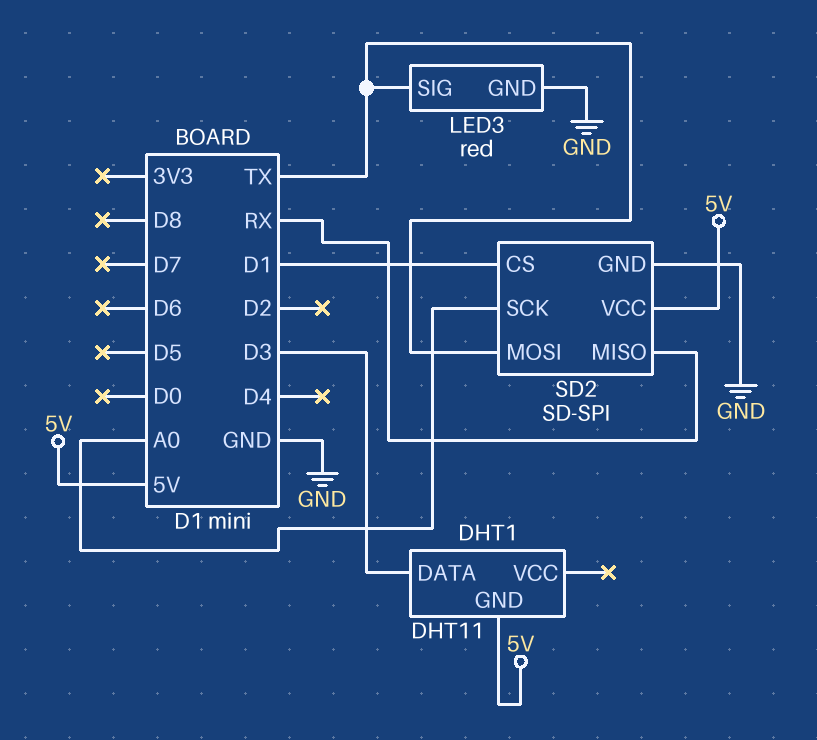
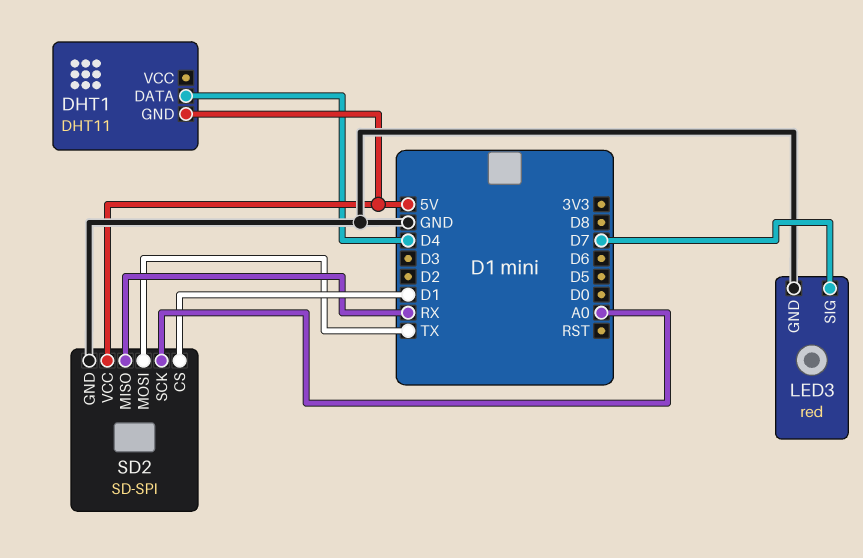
DHT1 pin DATA: D3 -> D4
LED3 pin SIG: TX -> D7

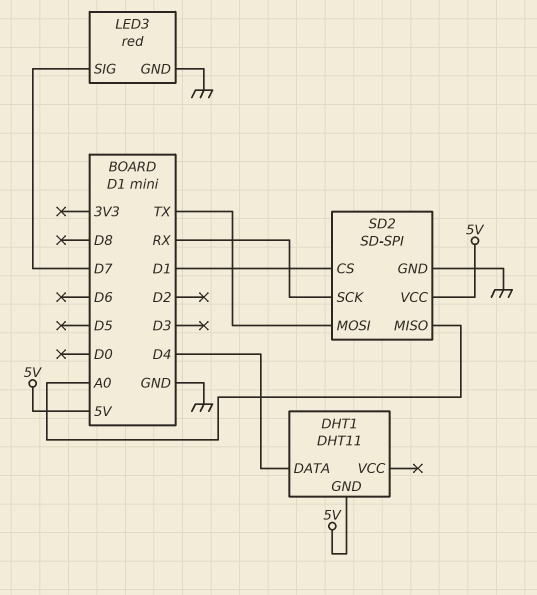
SD2 pin MISO: RX -> A0
SD2 pin SCK: A0 -> RX

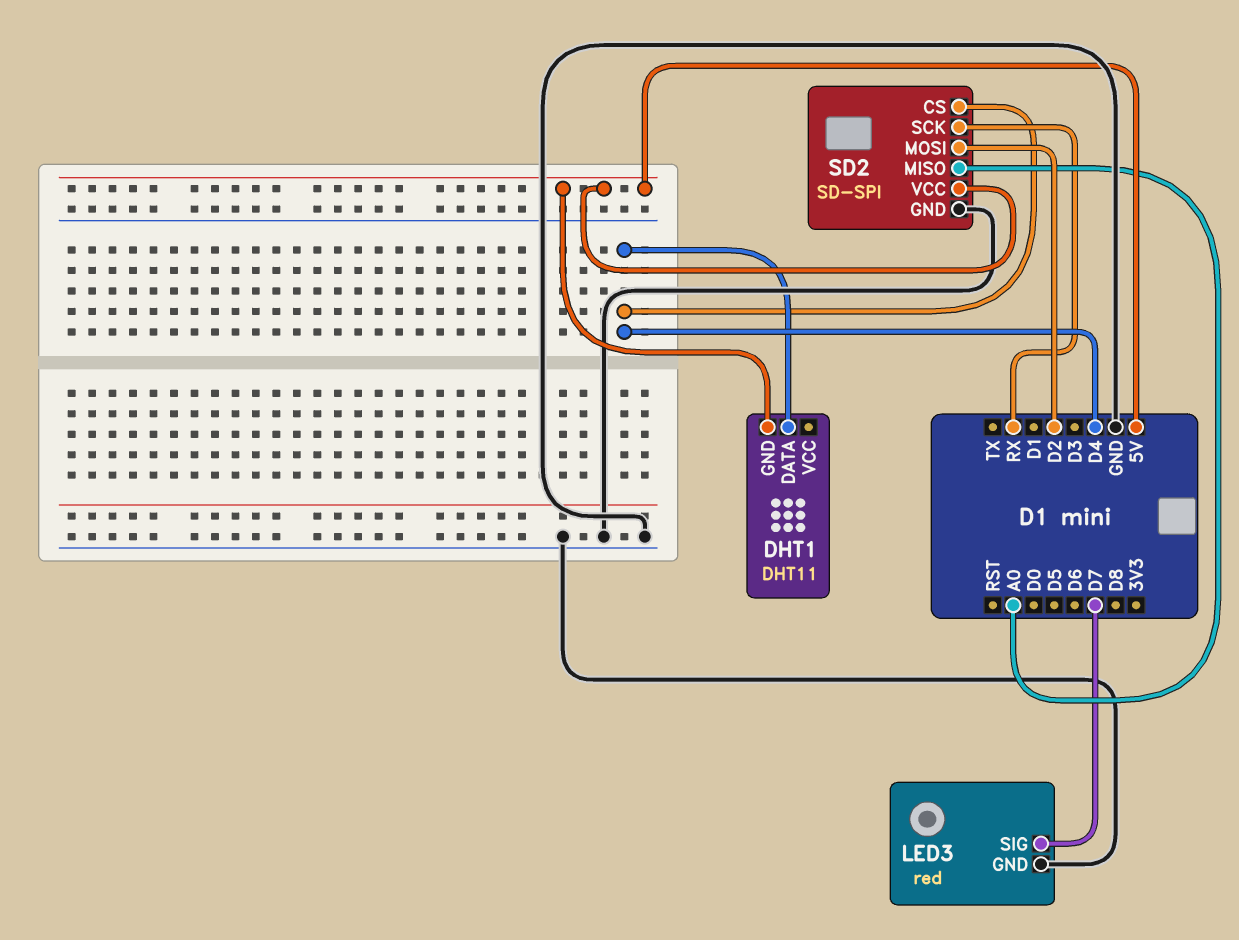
SD2 pin CS: D1 -> D4
SD2 pin MOSI: TX -> D2

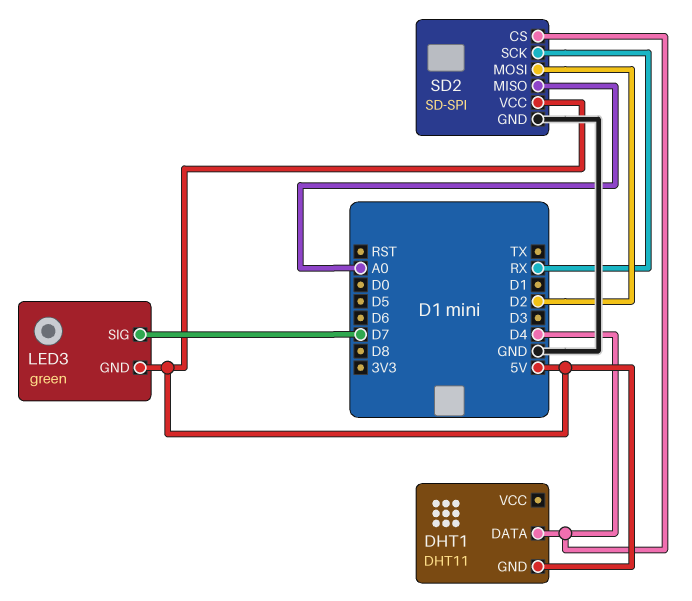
LED3: red -> green
LED3 pin GND: GND -> 5V

